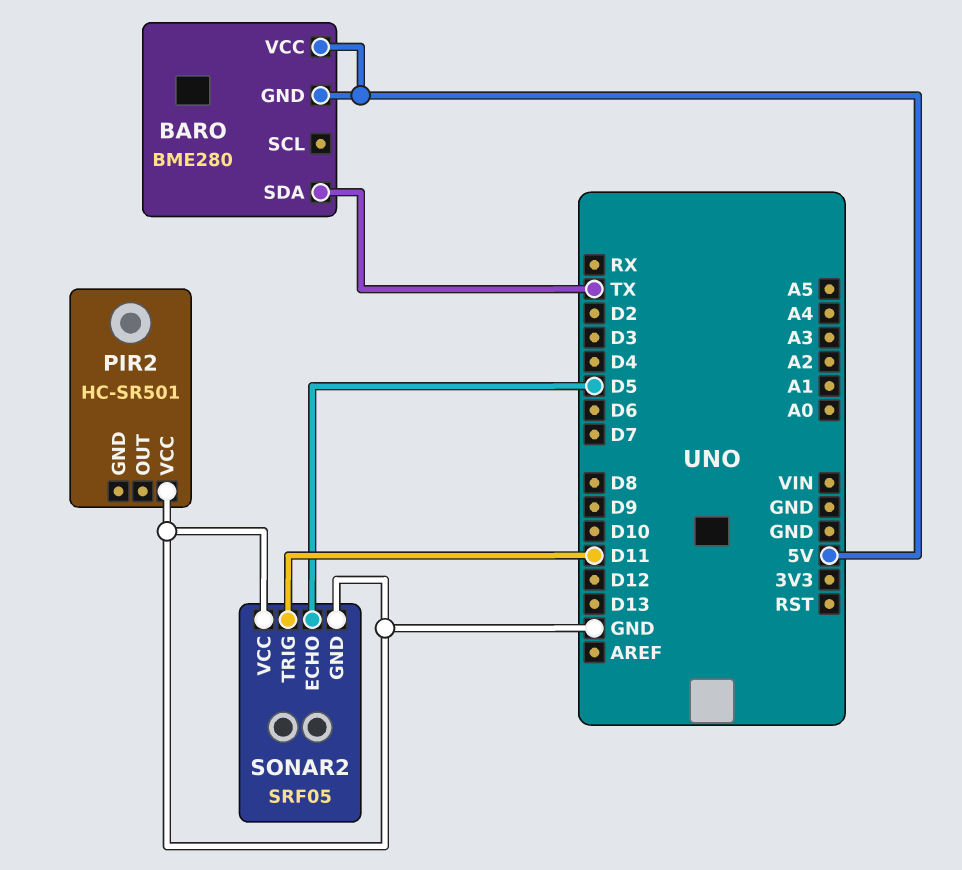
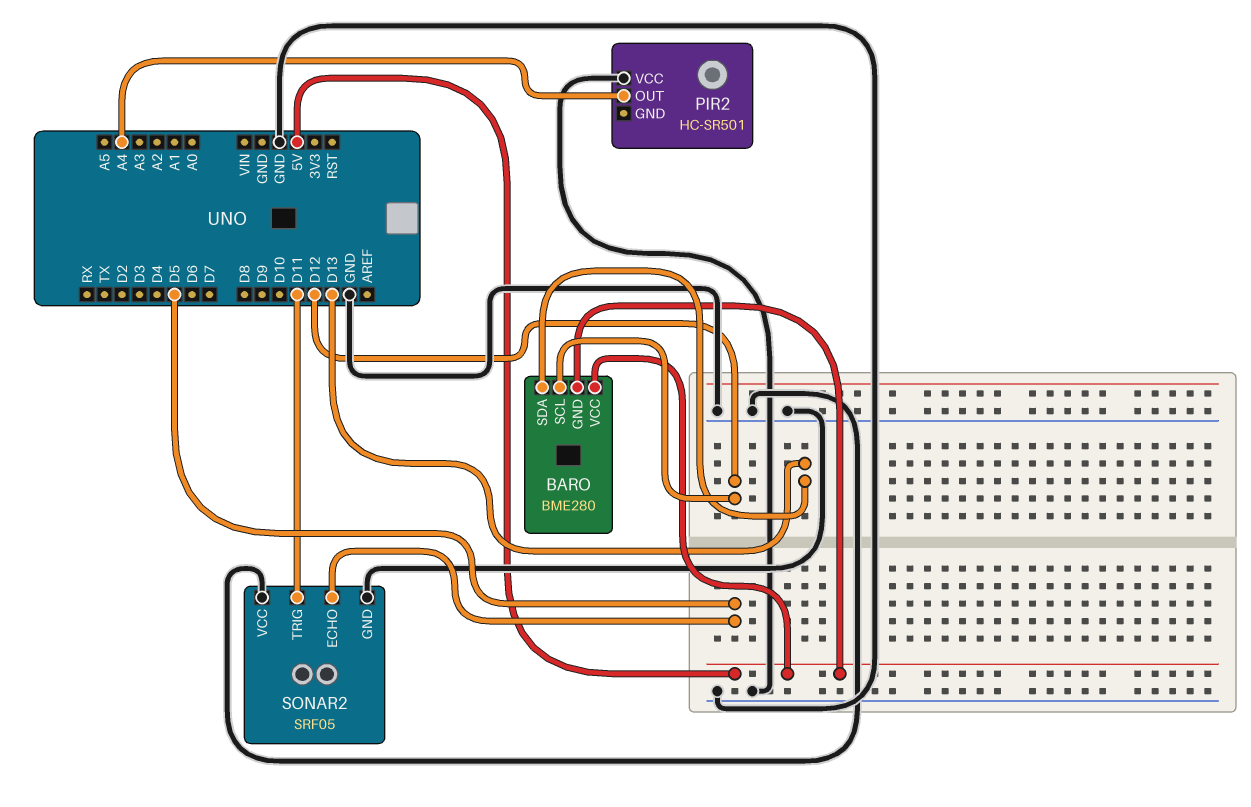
BARO pin SCL: none -> D12
BARO pin SDA: TX -> D13
PIR2 pin OUT: none -> A4

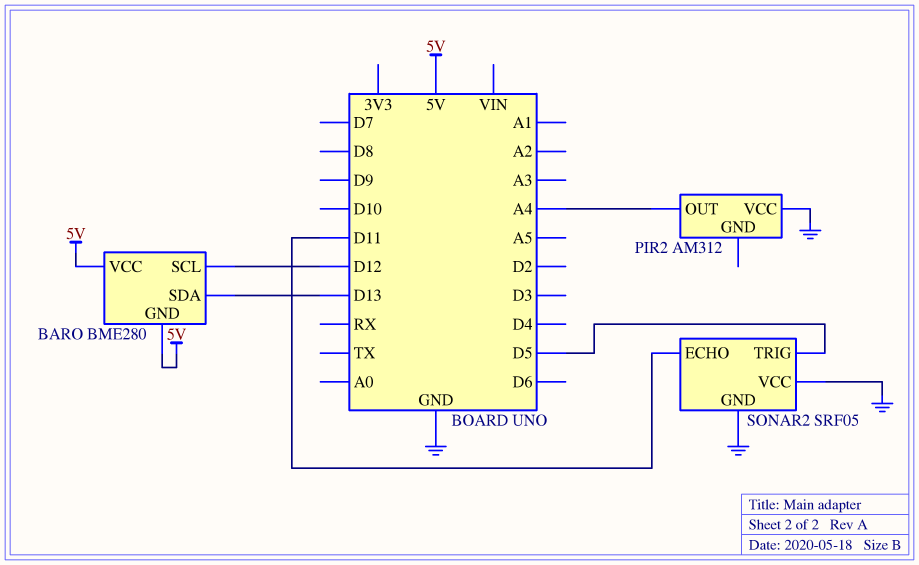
PIR2: HC-SR501 -> AM312
SONAR2 pin ECHO: D5 -> D11
SONAR2 pin TRIG: D11 -> D5

